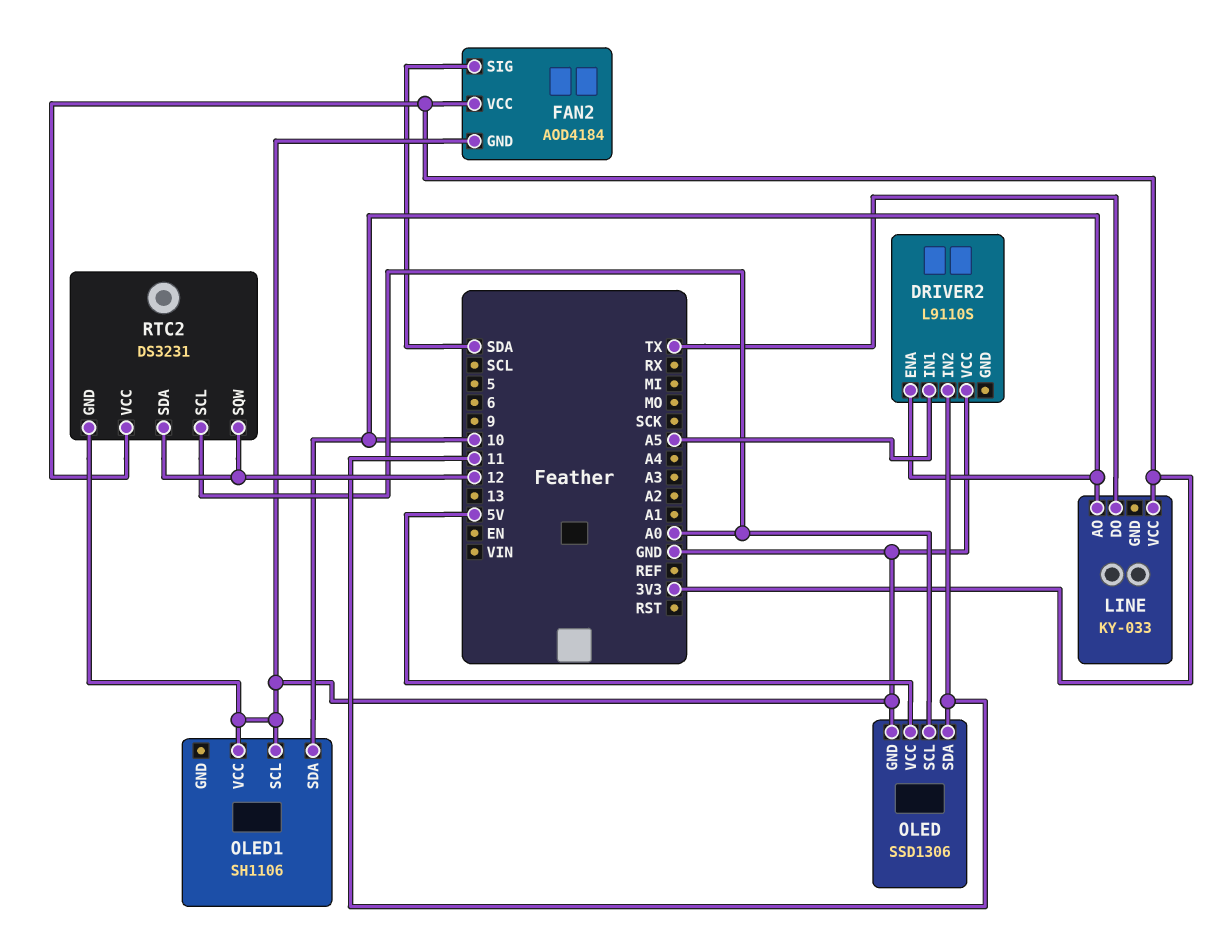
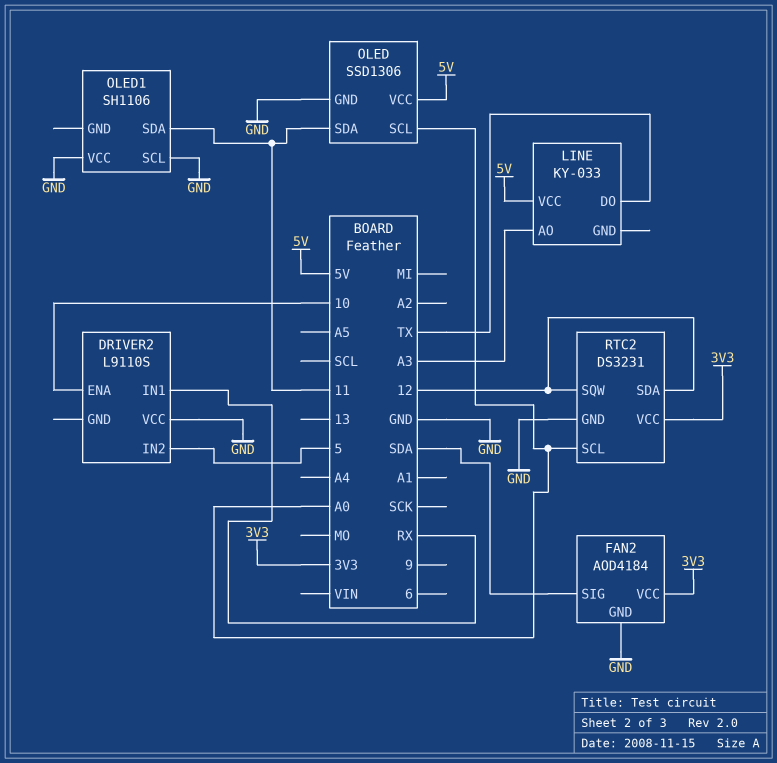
DRIVER2 pin IN1: A5 -> RX
DRIVER2 pin IN2: 11 -> 5
LINE pin AO: 10 -> A3
LINE pin VCC: 3V3 -> 5V
OLED1 pin SDA: 10 -> 11

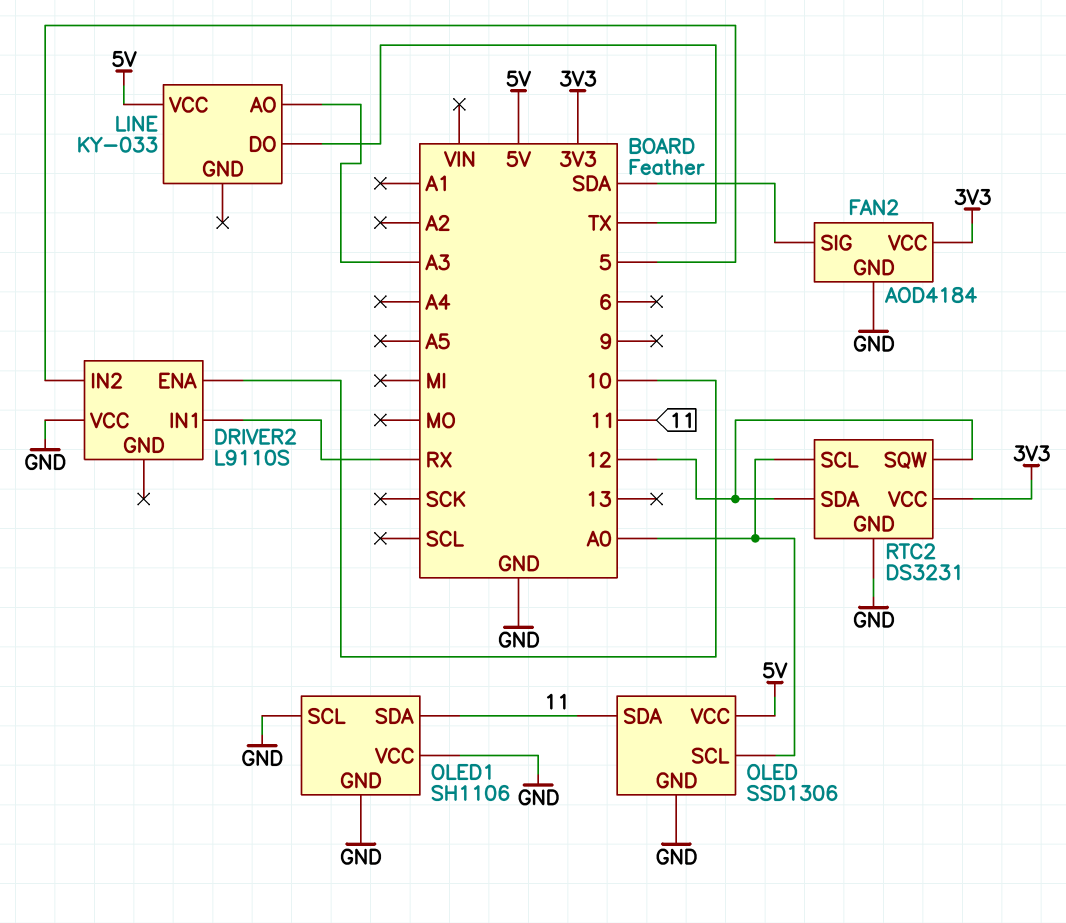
OLED1 pin GND: none -> GND

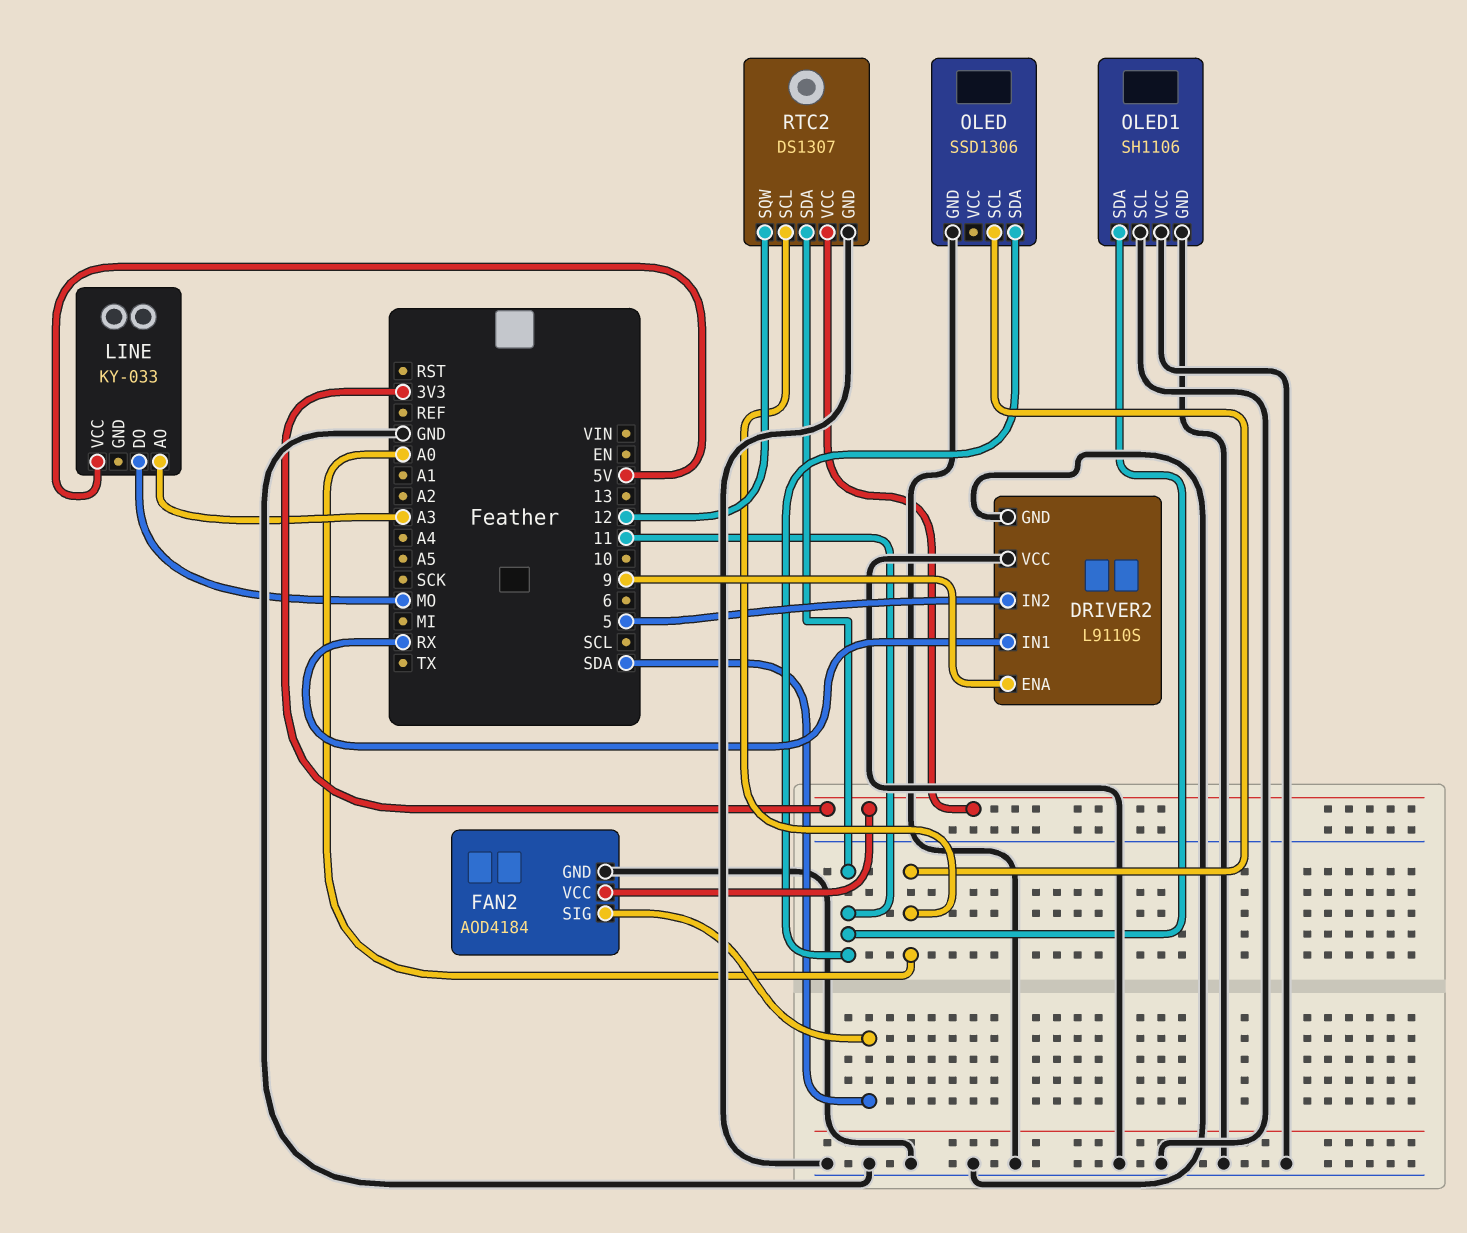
DRIVER2 pin ENA: 10 -> 9
DRIVER2 pin GND: none -> GND
LINE pin DO: TX -> MO
OLED pin VCC: 5V -> none
RTC2: DS3231 -> DS1307
RTC2 pin SDA: 12 -> 11

